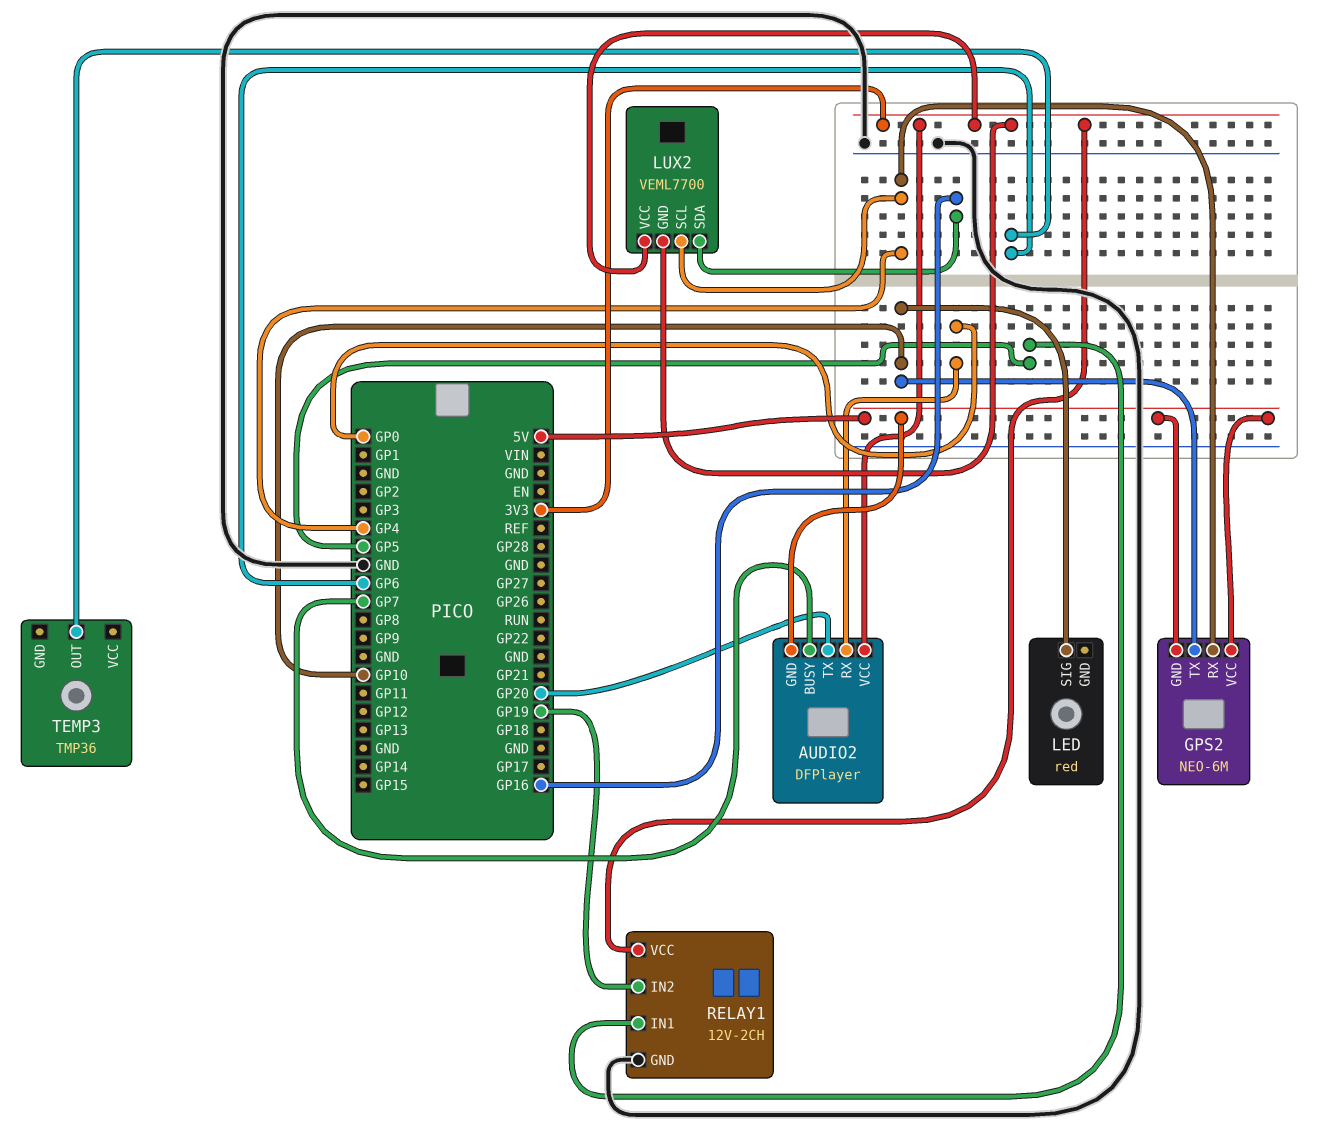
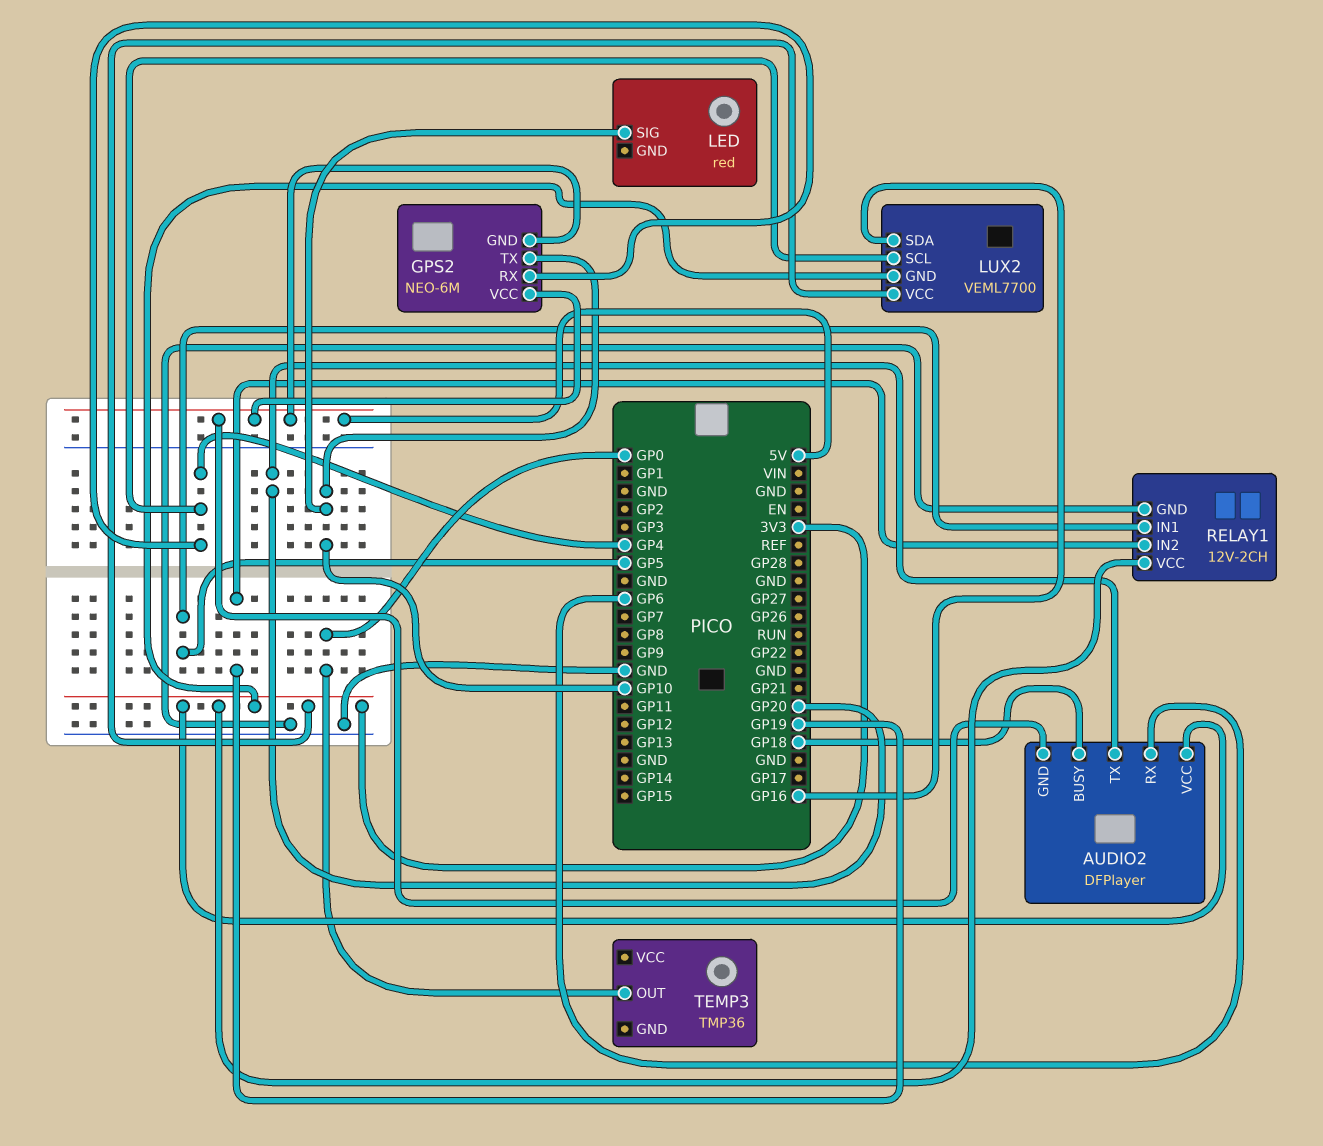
AUDIO2 pin BUSY: GP7 -> GP18
AUDIO2 pin RX: GP0 -> GP6
TEMP3 pin OUT: GP6 -> GP0

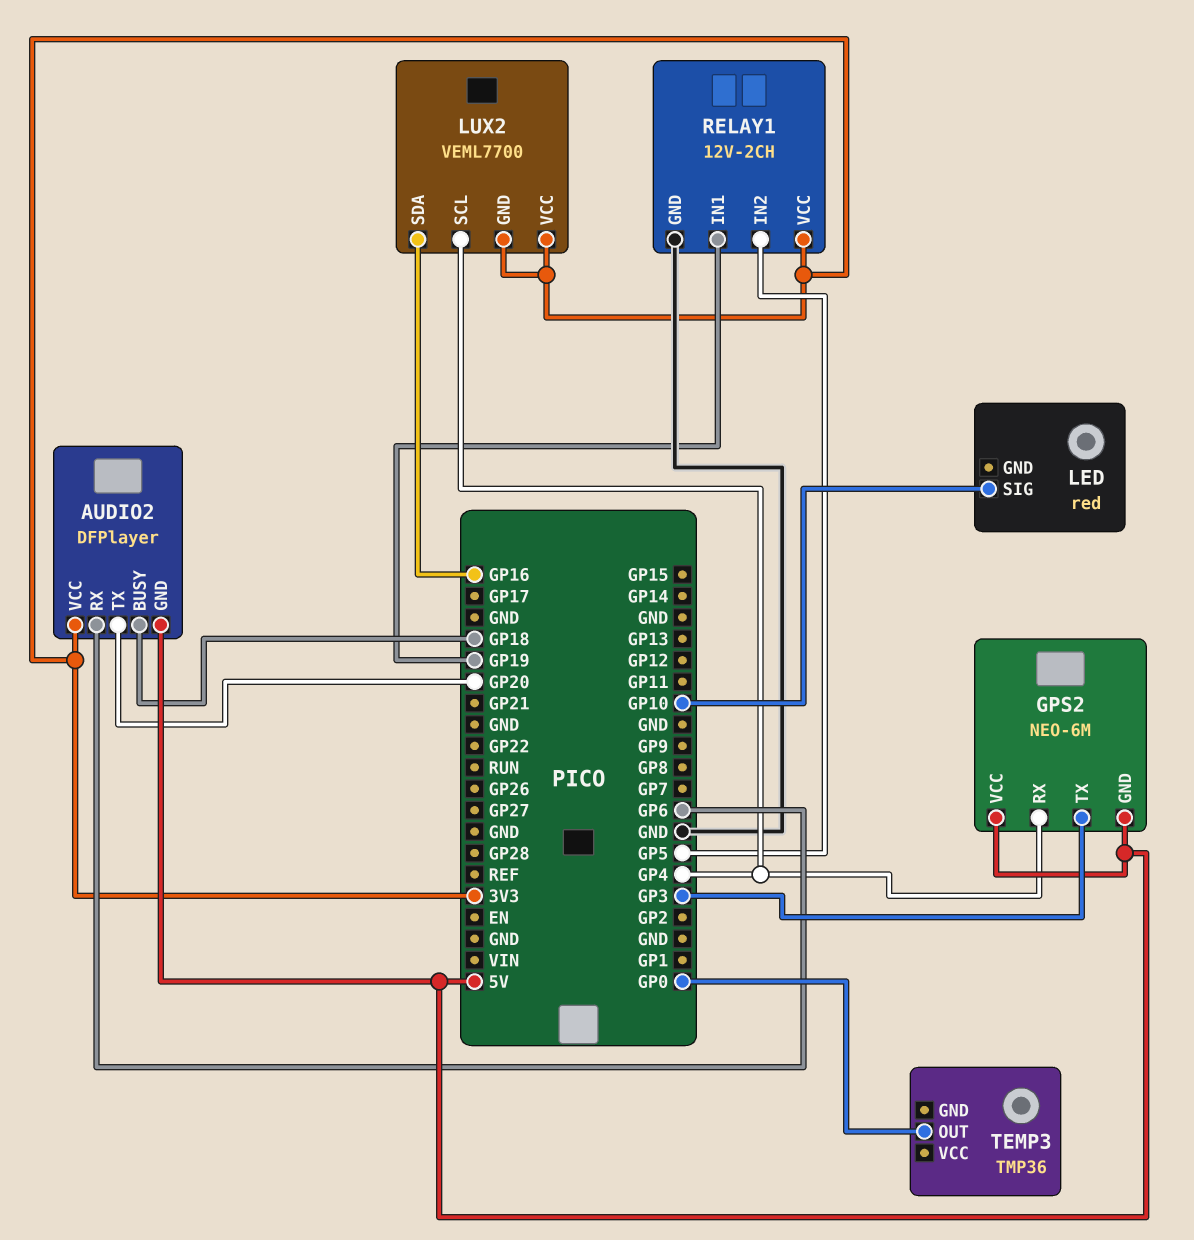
GPS2 pin TX: GP10 -> GP3
RELAY1 pin IN1: GP5 -> GP19
RELAY1 pin IN2: GP19 -> GP5

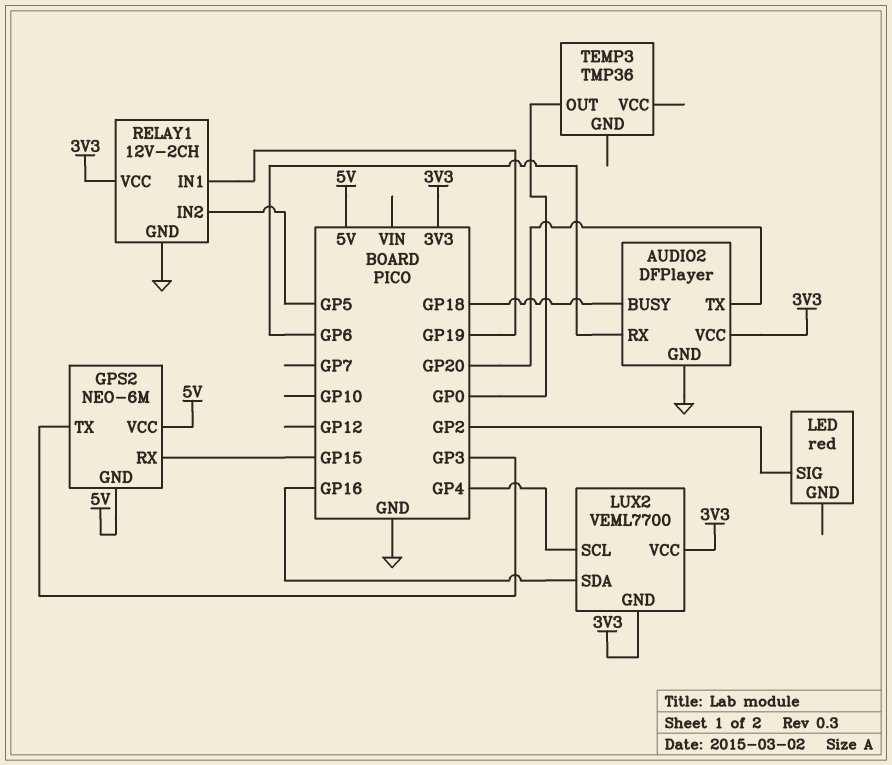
AUDIO2 pin GND: 5V -> GND
GPS2 pin RX: GP4 -> GP15
LED pin SIG: GP10 -> GP2

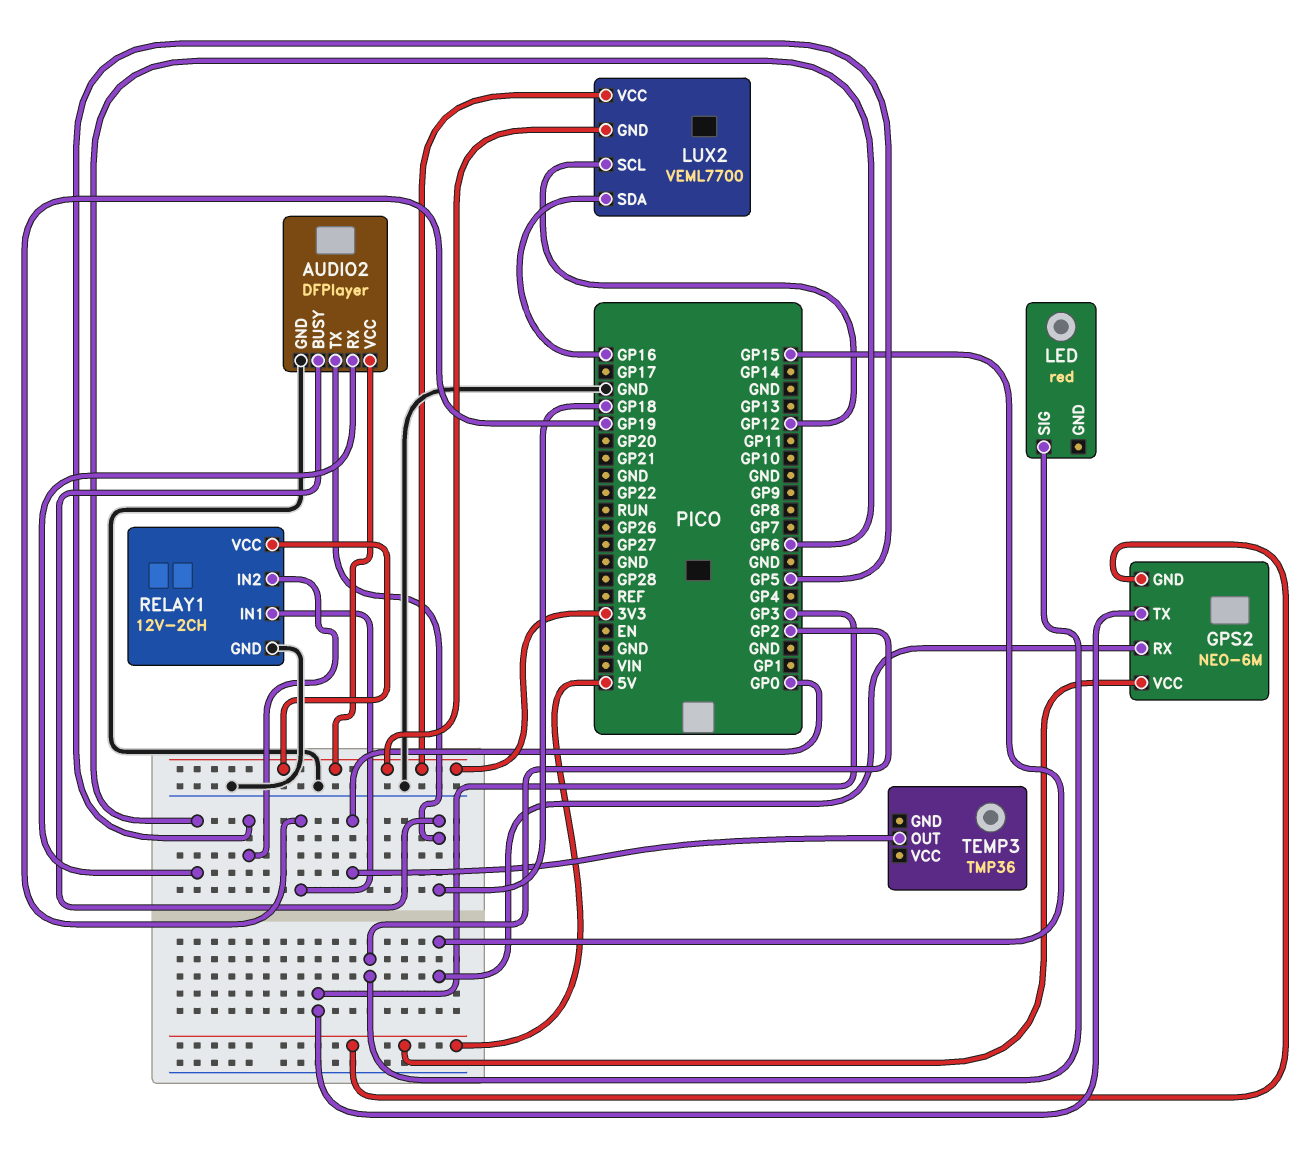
AUDIO2 pin TX: GP20 -> GP18
LUX2 pin SCL: GP4 -> GP12

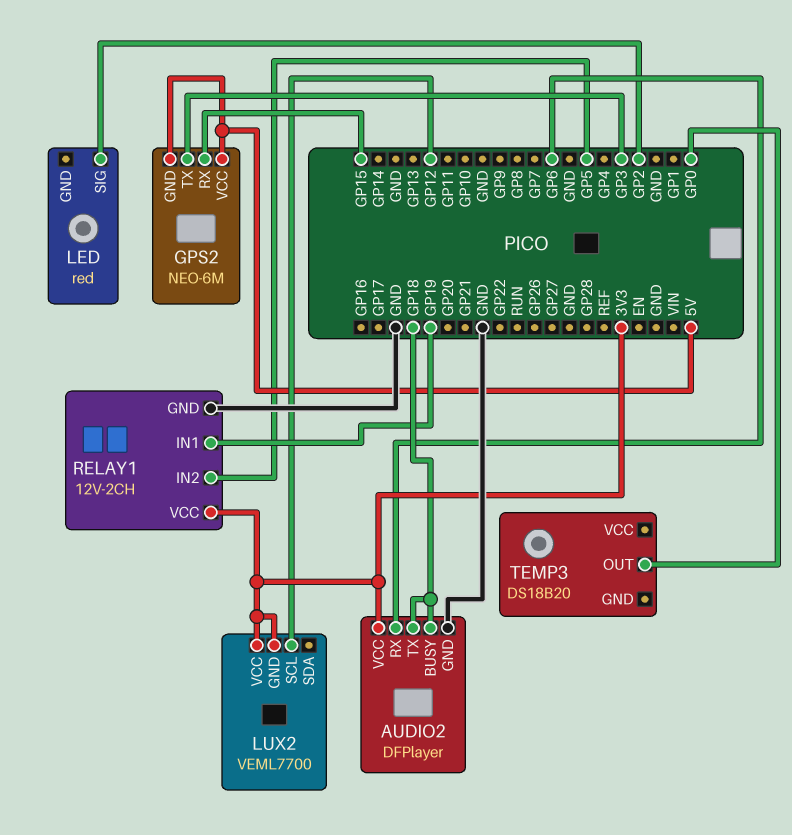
LUX2 pin SDA: GP16 -> none
TEMP3: TMP36 -> DS18B20

